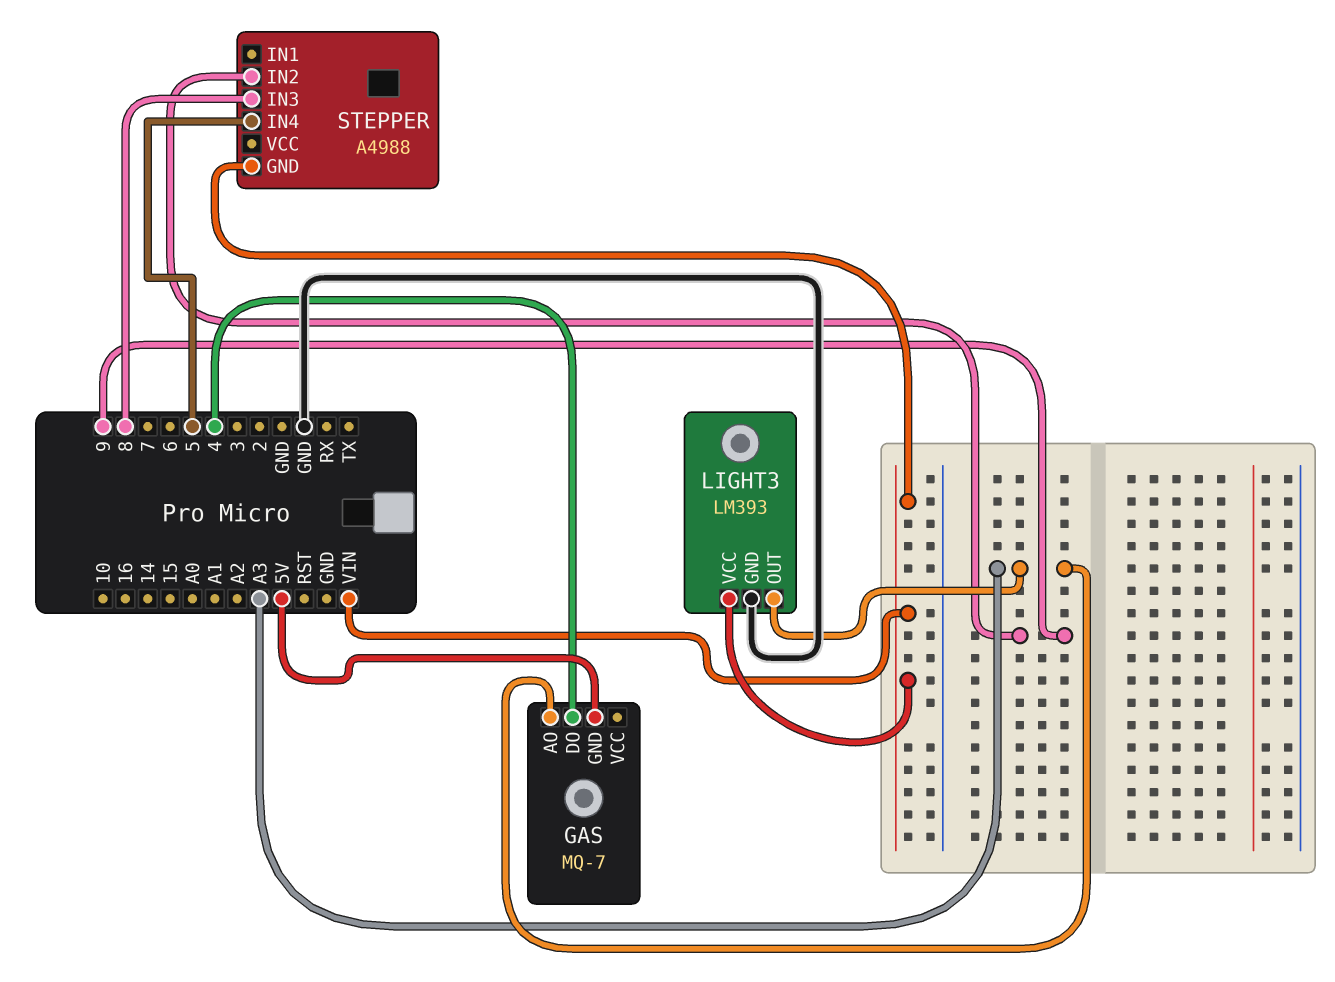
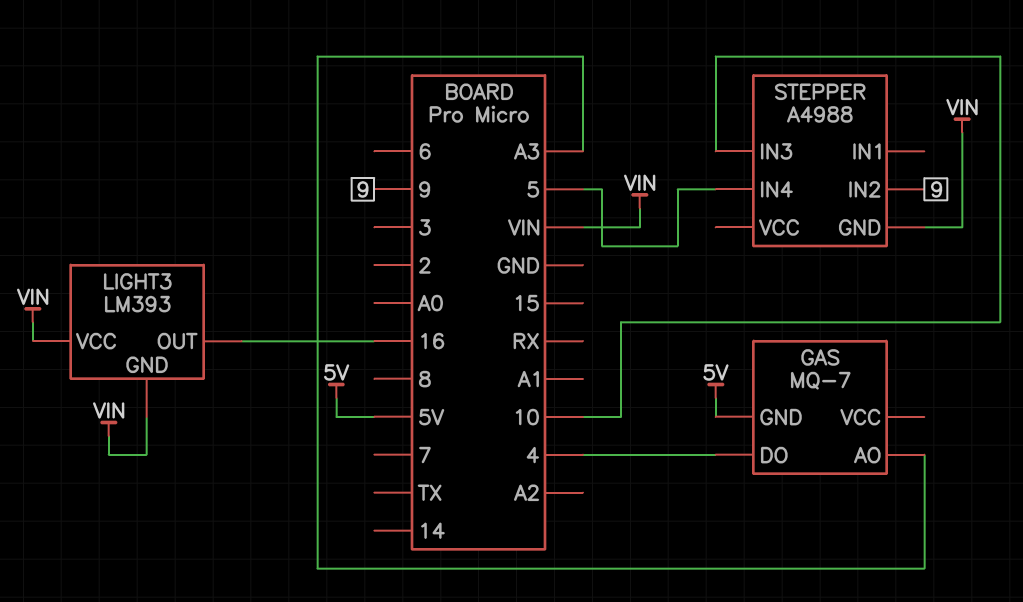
LIGHT3 pin GND: GND -> VIN
LIGHT3 pin OUT: A3 -> 16
STEPPER pin IN3: 8 -> 10

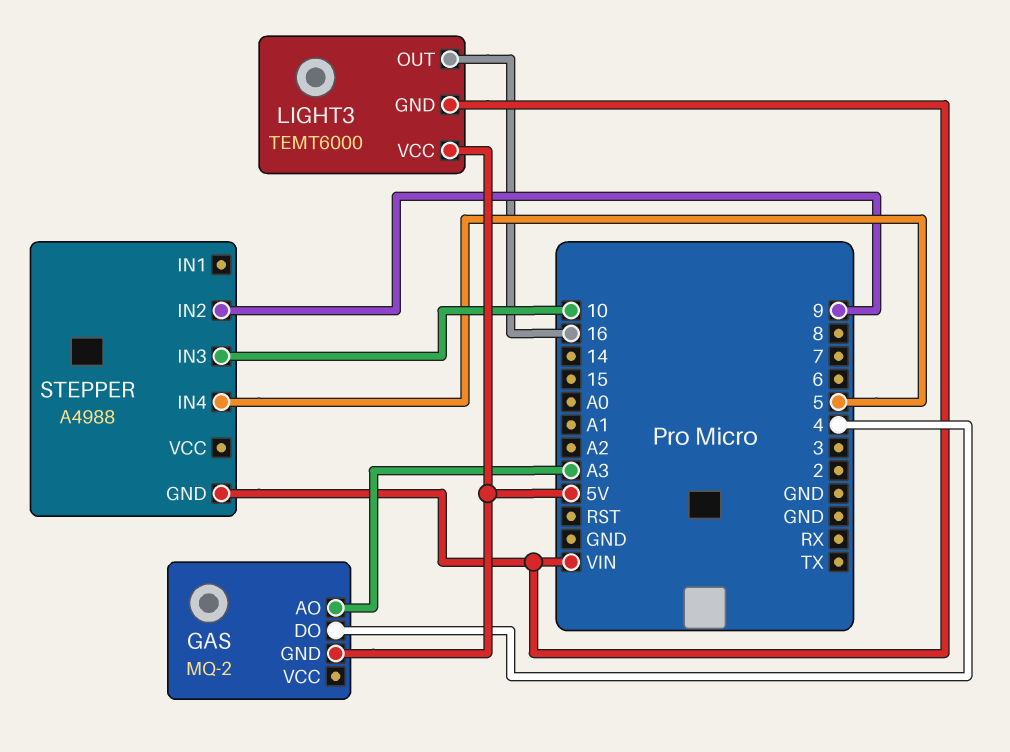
GAS: MQ-7 -> MQ-2
LIGHT3: LM393 -> TEMT6000
LIGHT3 pin VCC: VIN -> 5V

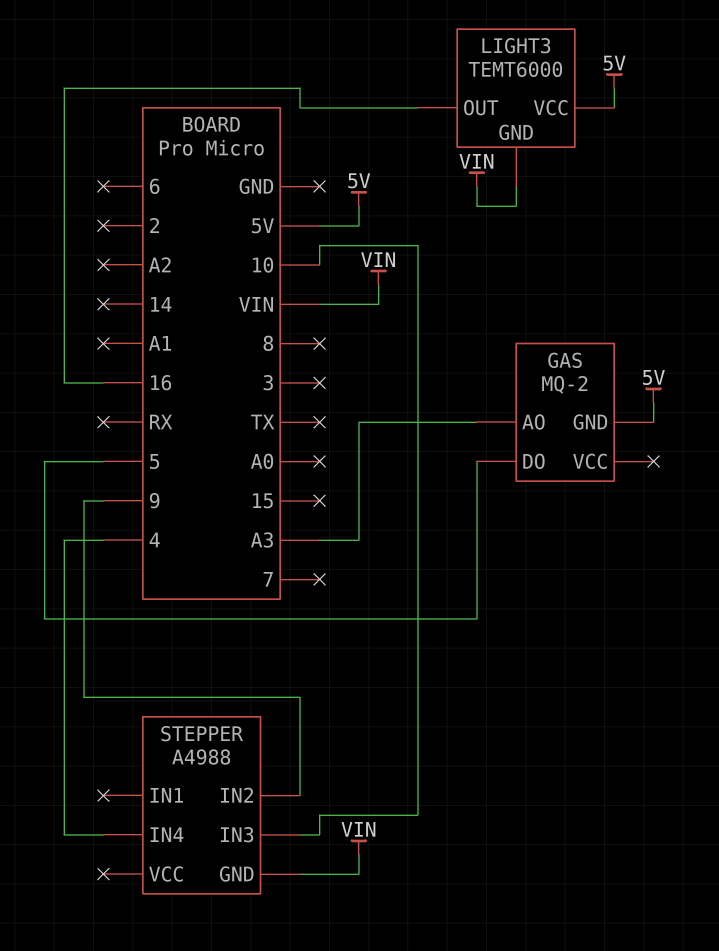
GAS pin DO: 4 -> 5
STEPPER pin IN4: 5 -> 4

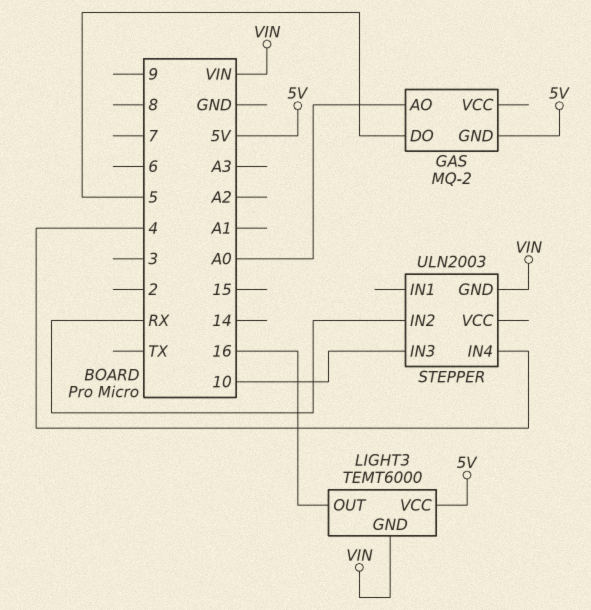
GAS pin AO: A3 -> A0
STEPPER: A4988 -> ULN2003
STEPPER pin IN2: 9 -> RX

